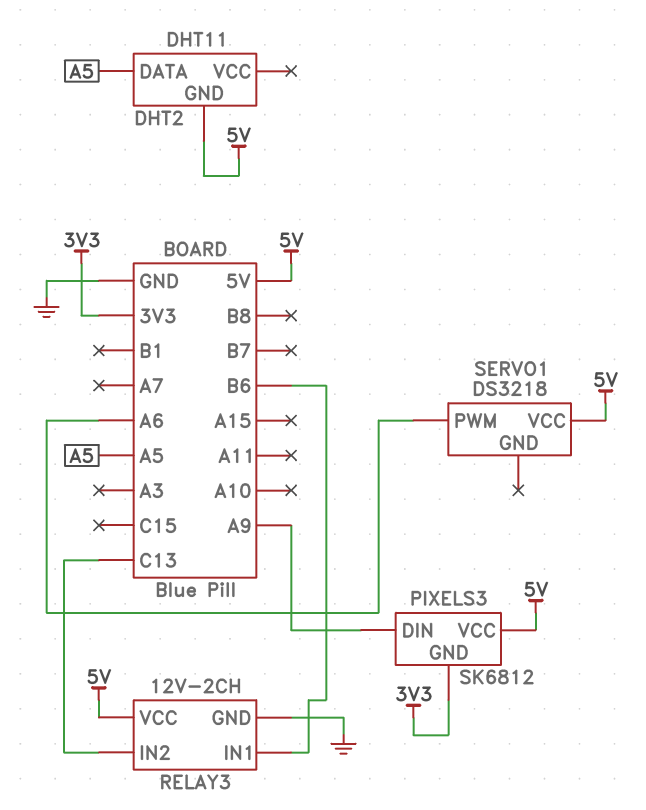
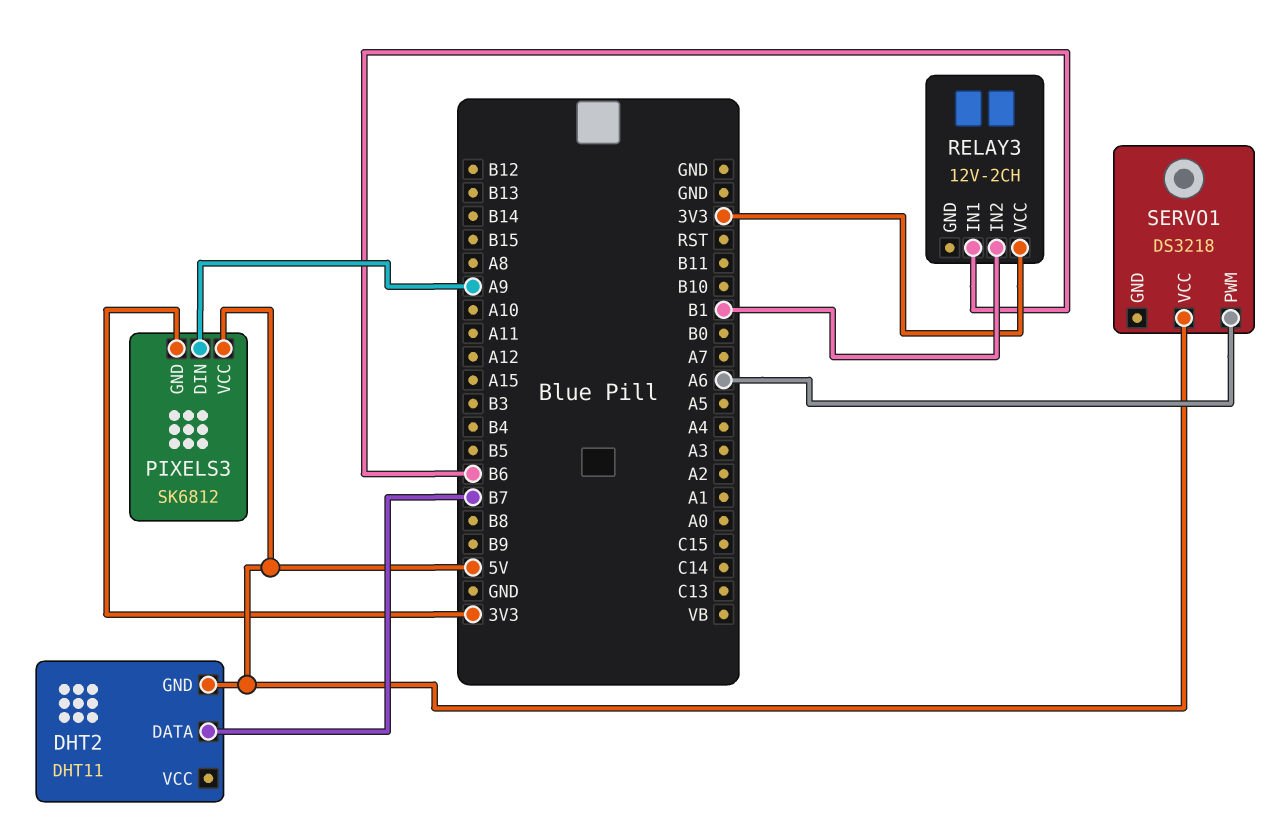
DHT2 pin DATA: A5 -> B7
RELAY3 pin GND: GND -> none
RELAY3 pin IN2: C13 -> B1
RELAY3 pin VCC: 5V -> 3V3

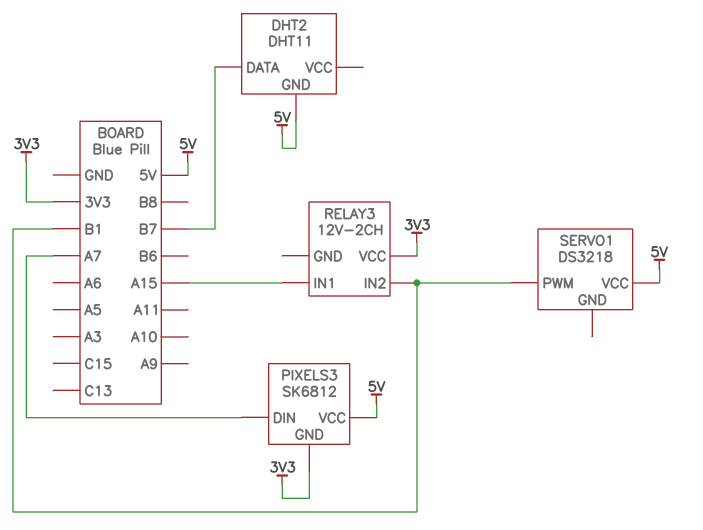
PIXELS3 pin DIN: A9 -> A7
RELAY3 pin IN1: B6 -> A15
SERVO1 pin PWM: A6 -> B1

